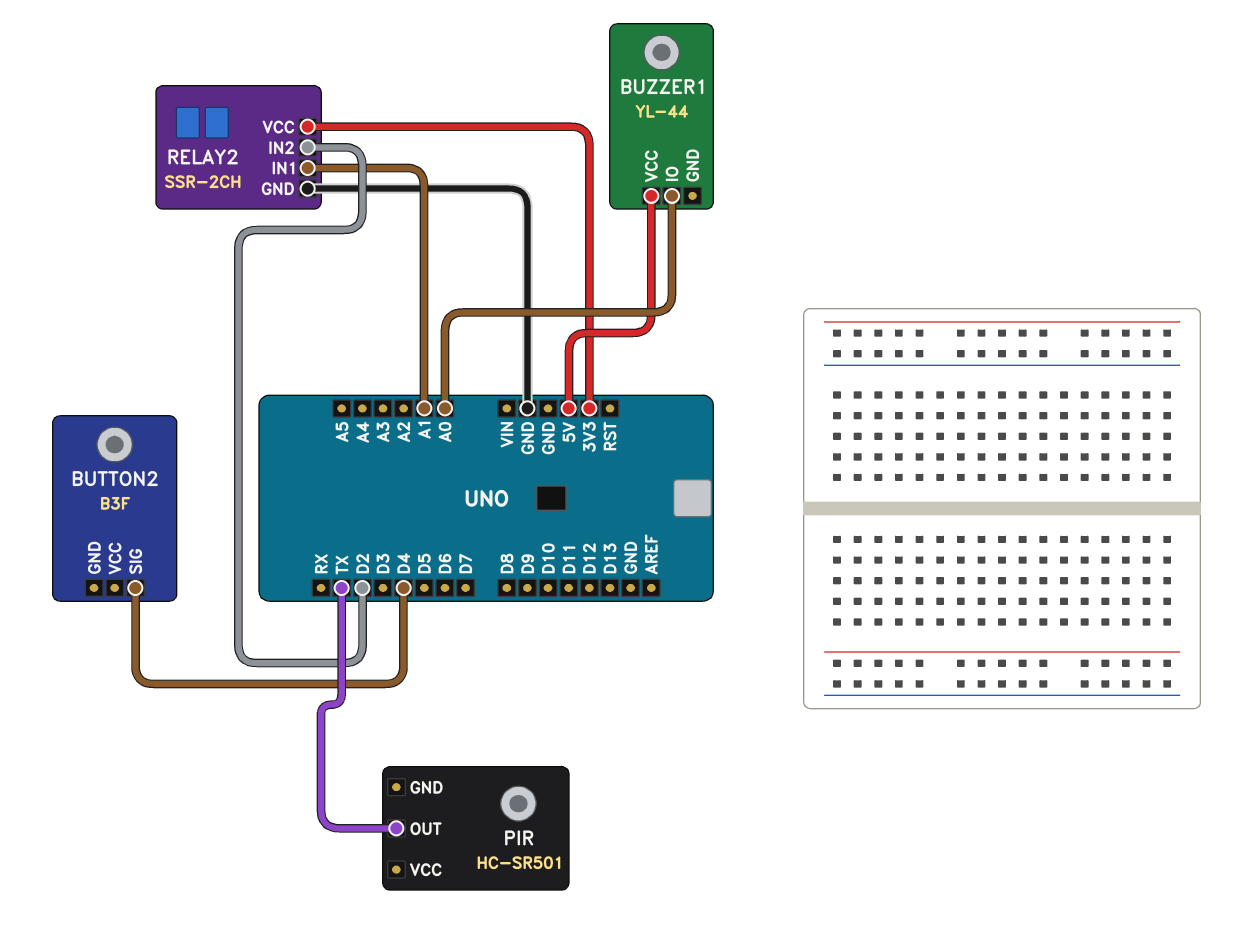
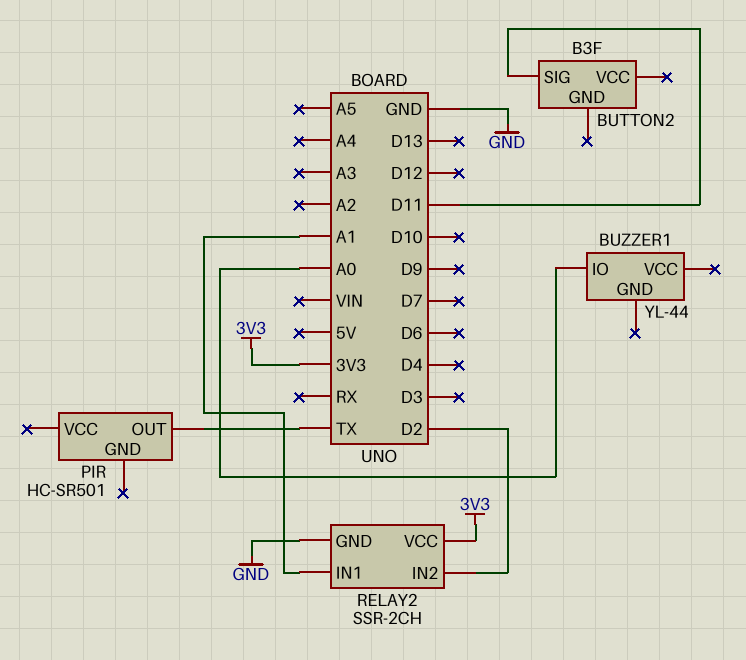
BUTTON2 pin SIG: D4 -> D11
BUZZER1 pin VCC: 5V -> none

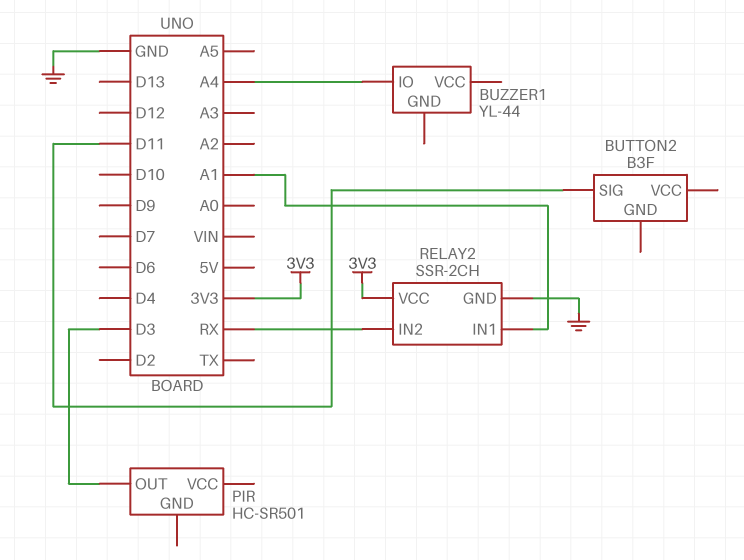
BUZZER1 pin IO: A0 -> A4
PIR pin OUT: TX -> D3
RELAY2 pin IN2: D2 -> RX

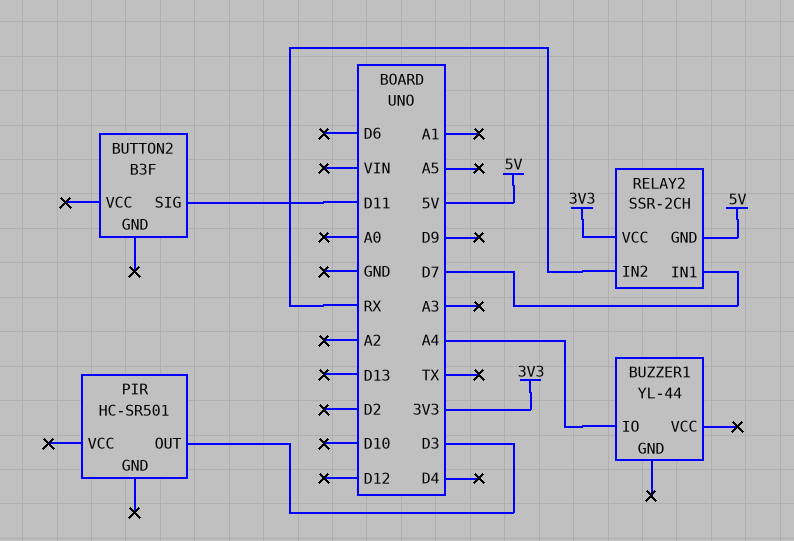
RELAY2 pin GND: GND -> 5V
RELAY2 pin IN1: A1 -> D7

